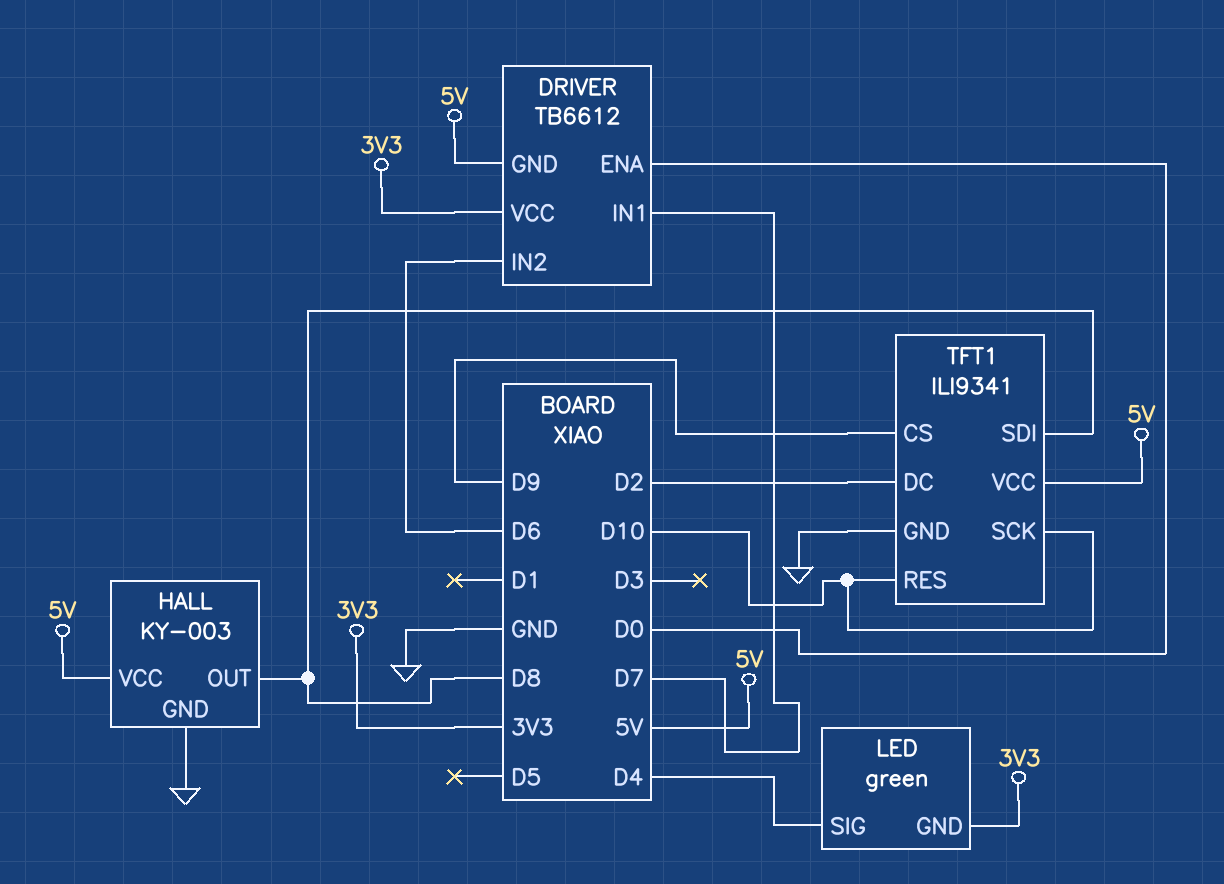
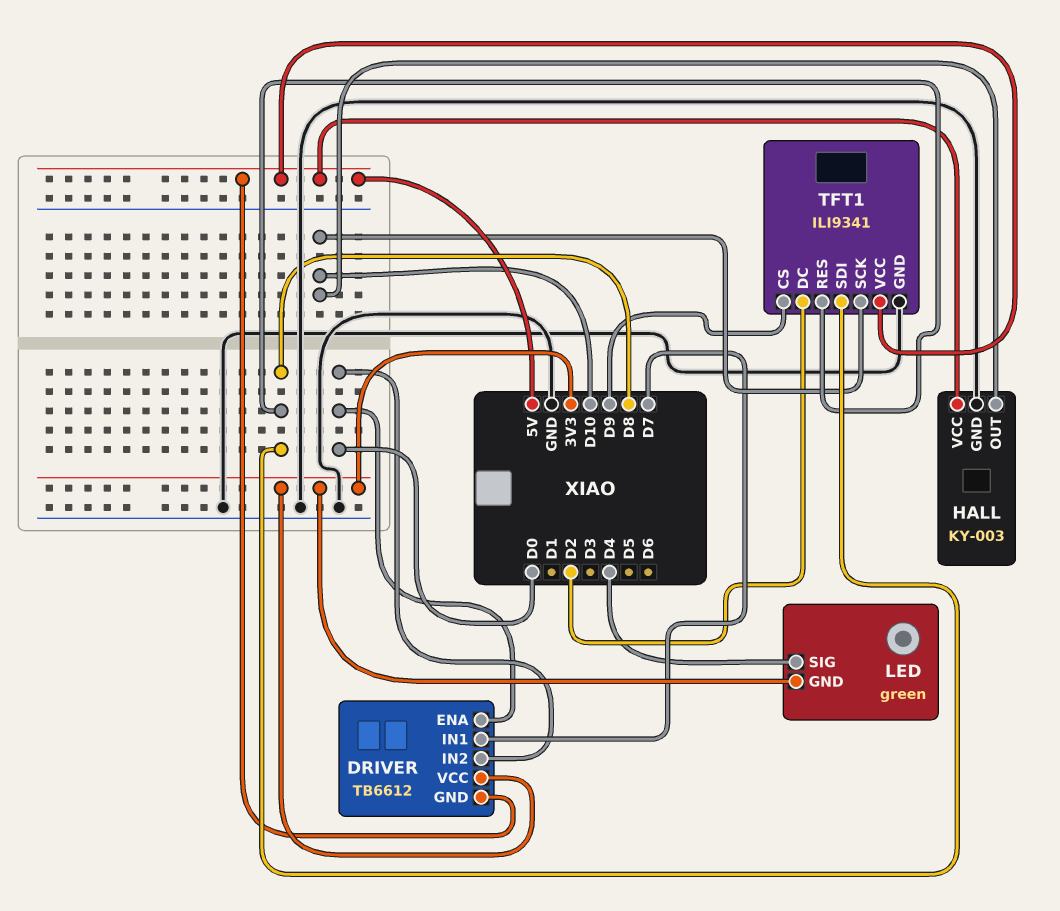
DRIVER pin IN2: D6 -> D0
HALL pin OUT: D8 -> D10
TFT1 pin RES: D10 -> D8

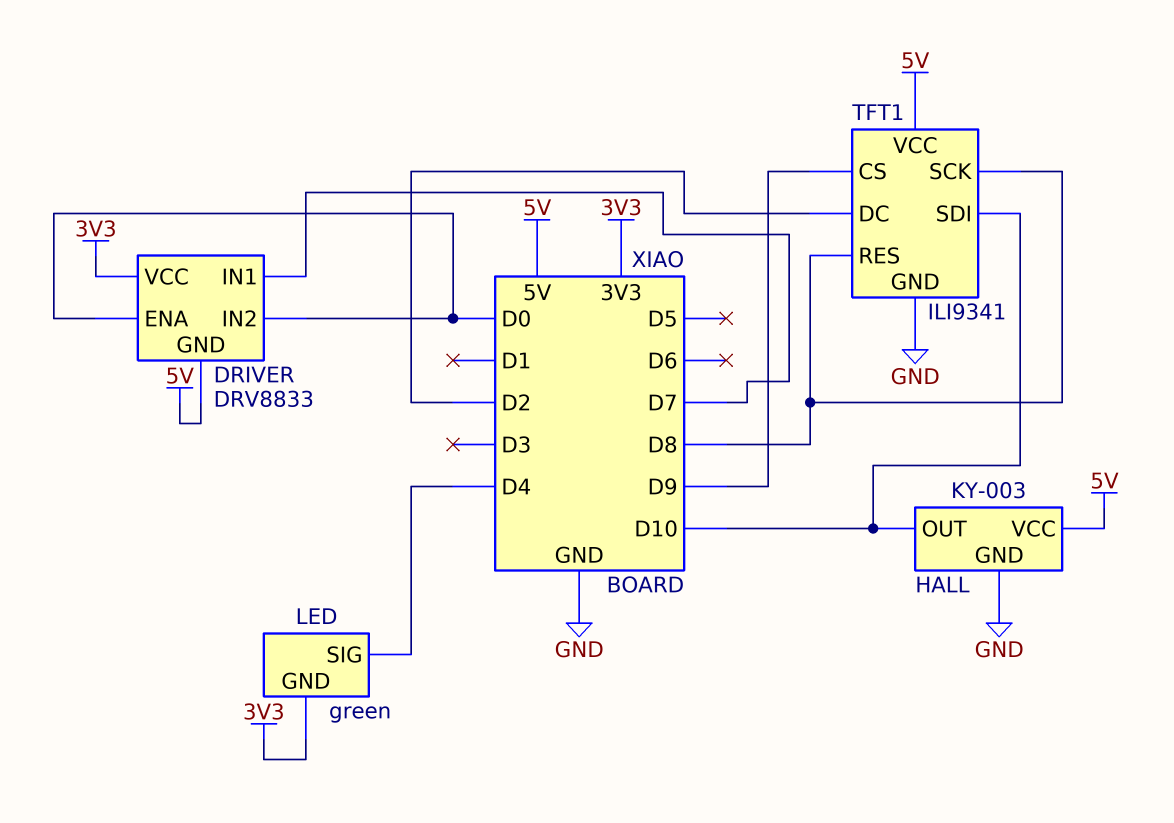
DRIVER: TB6612 -> DRV8833
TFT1 pin SCK: D10 -> D8
TFT1 pin SDI: D8 -> D10

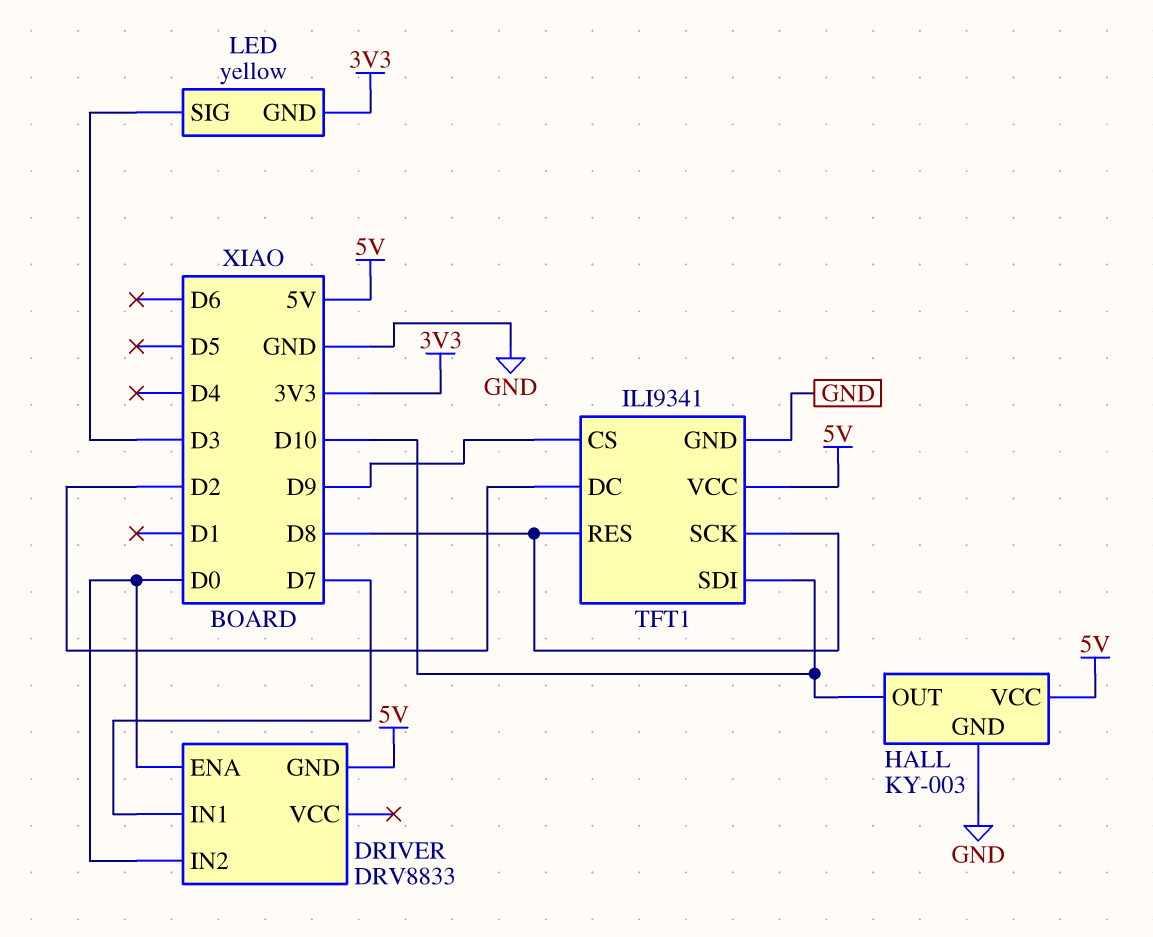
DRIVER pin VCC: 3V3 -> none
LED: green -> yellow
LED pin SIG: D4 -> D3

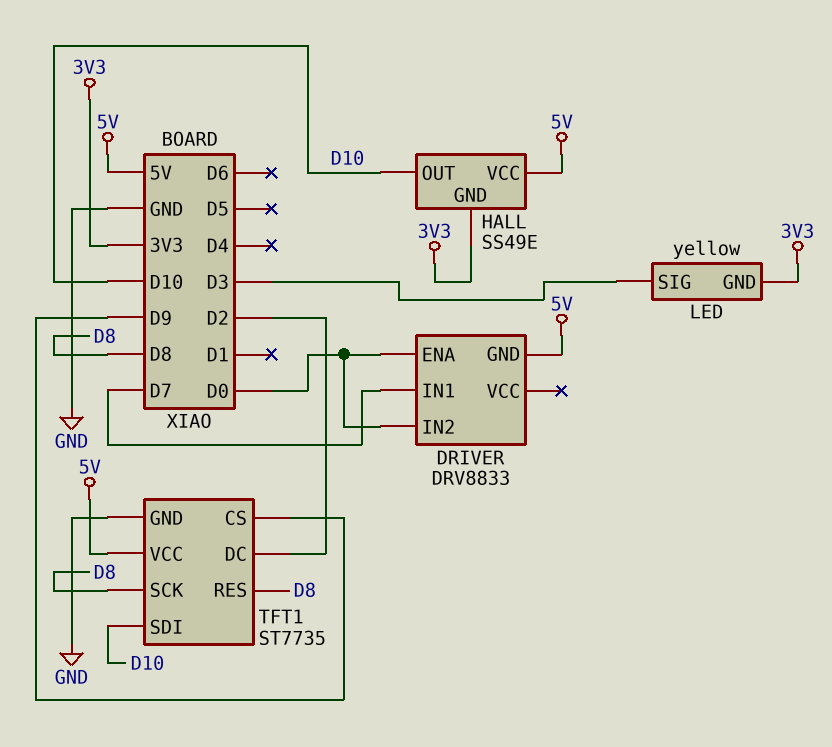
HALL: KY-003 -> SS49E
HALL pin GND: GND -> 3V3
TFT1: ILI9341 -> ST7735

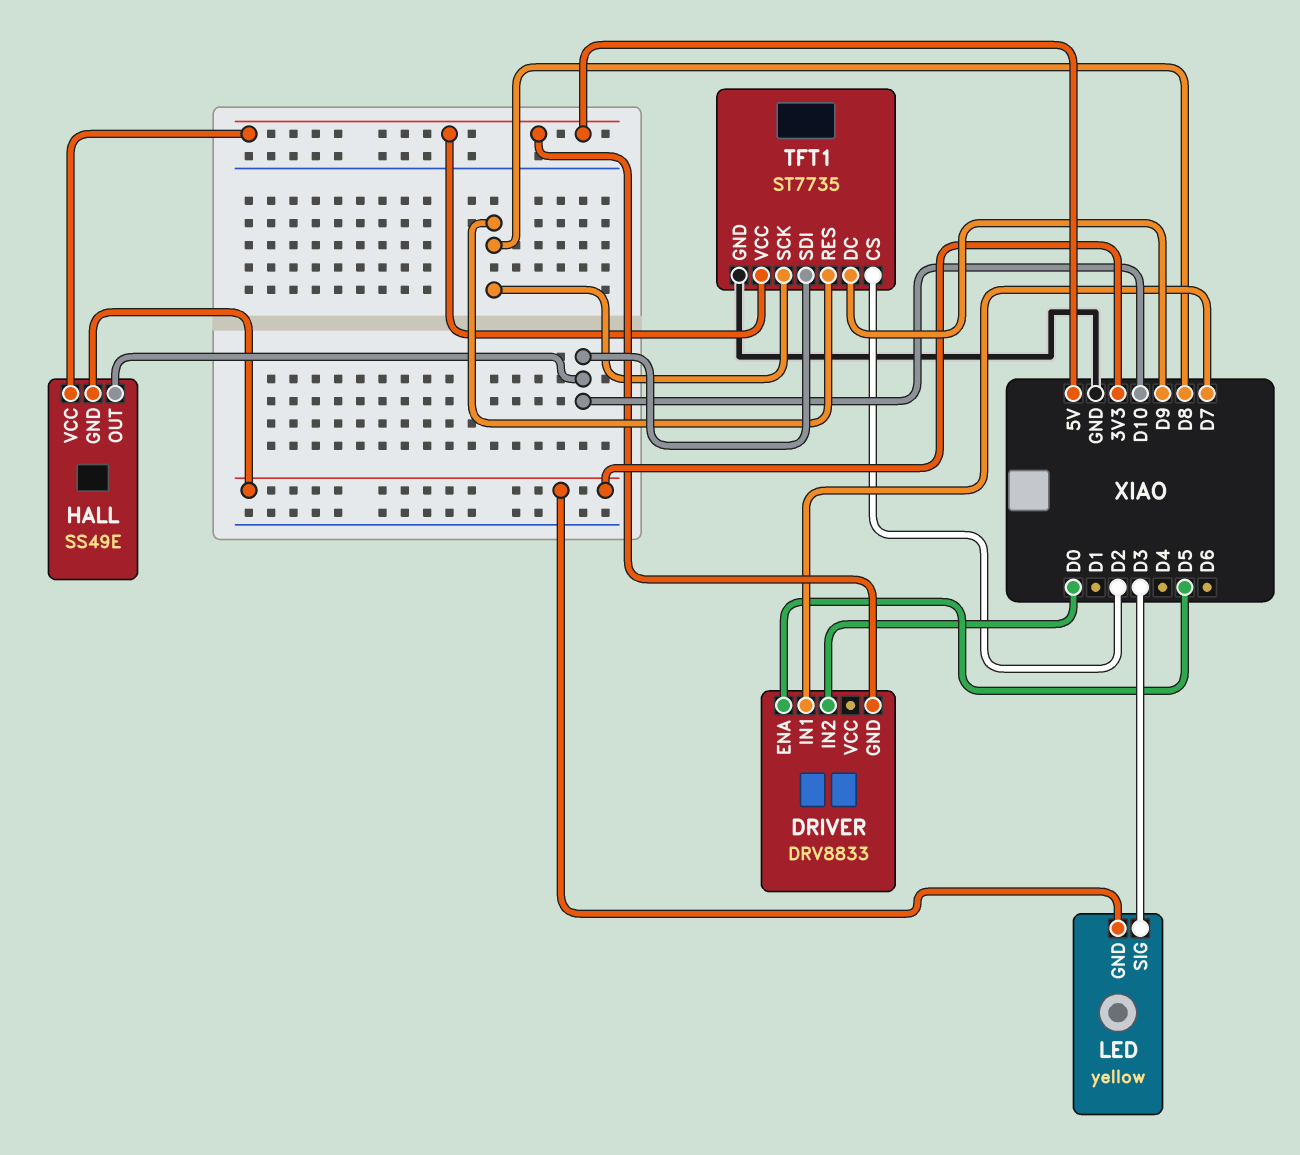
DRIVER pin ENA: D0 -> D5
TFT1 pin CS: D9 -> D2
TFT1 pin DC: D2 -> D9

